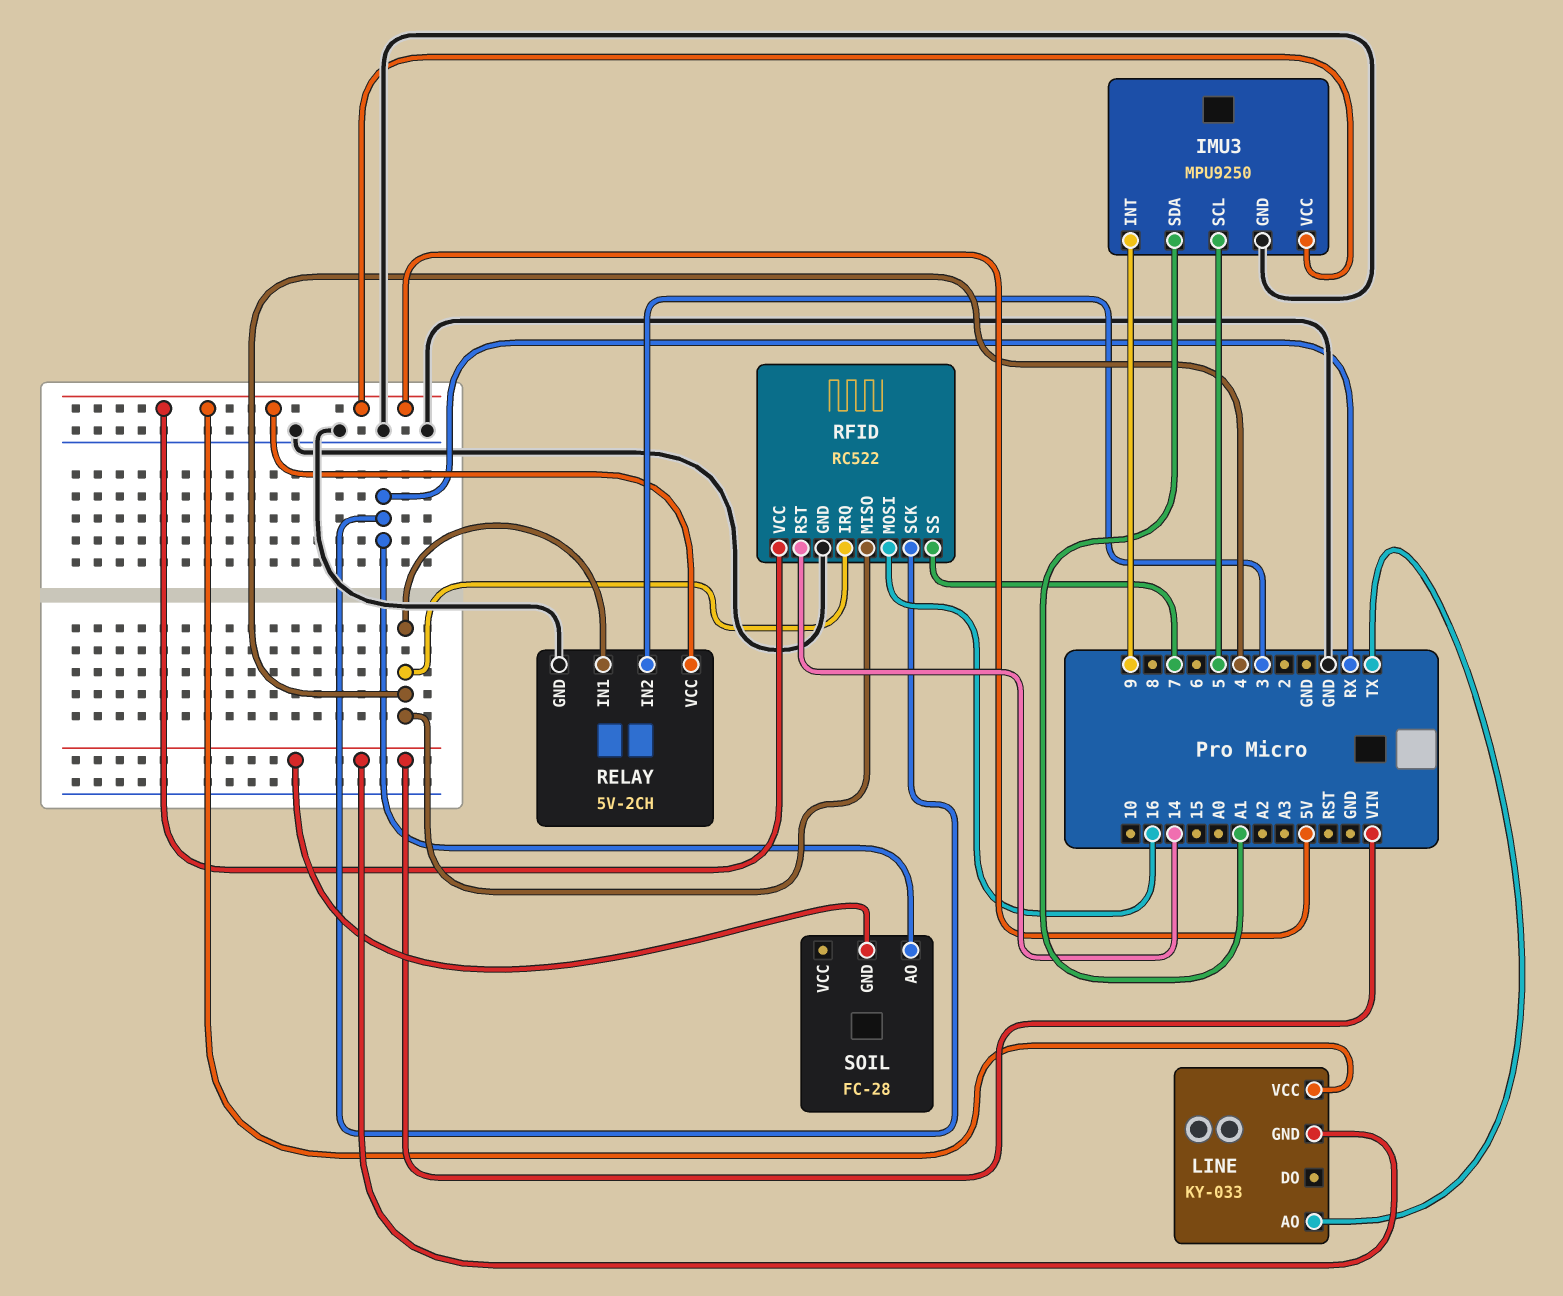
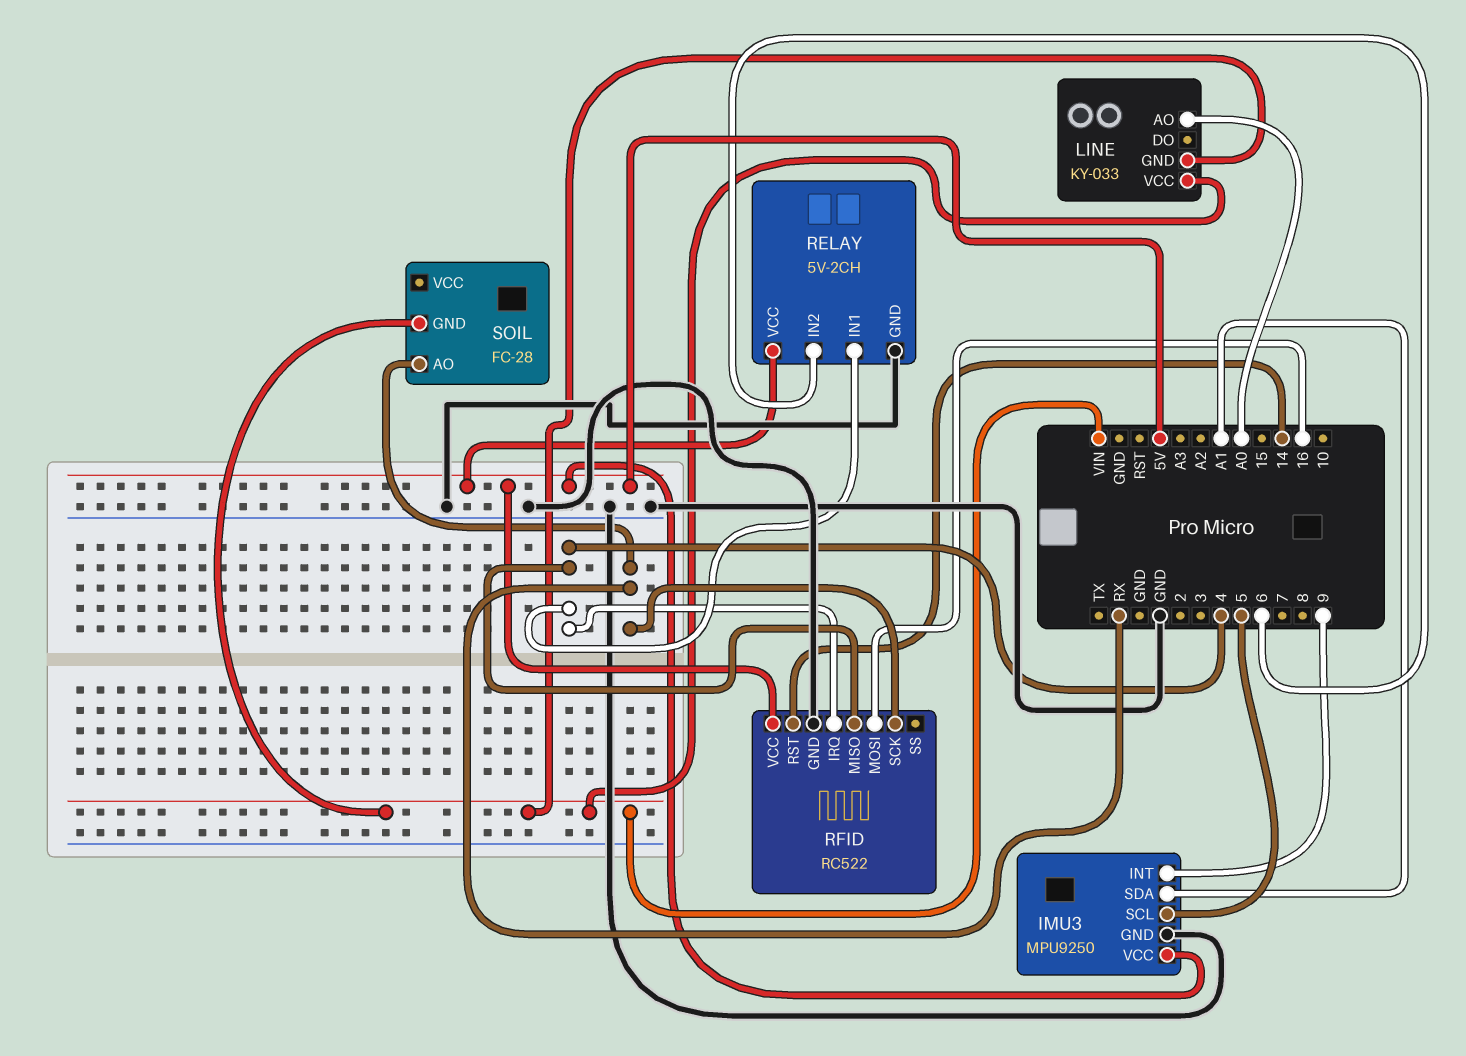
LINE pin AO: TX -> A0
LINE pin VCC: 5V -> VIN
RELAY pin IN2: 3 -> 6
RFID pin SS: 7 -> none

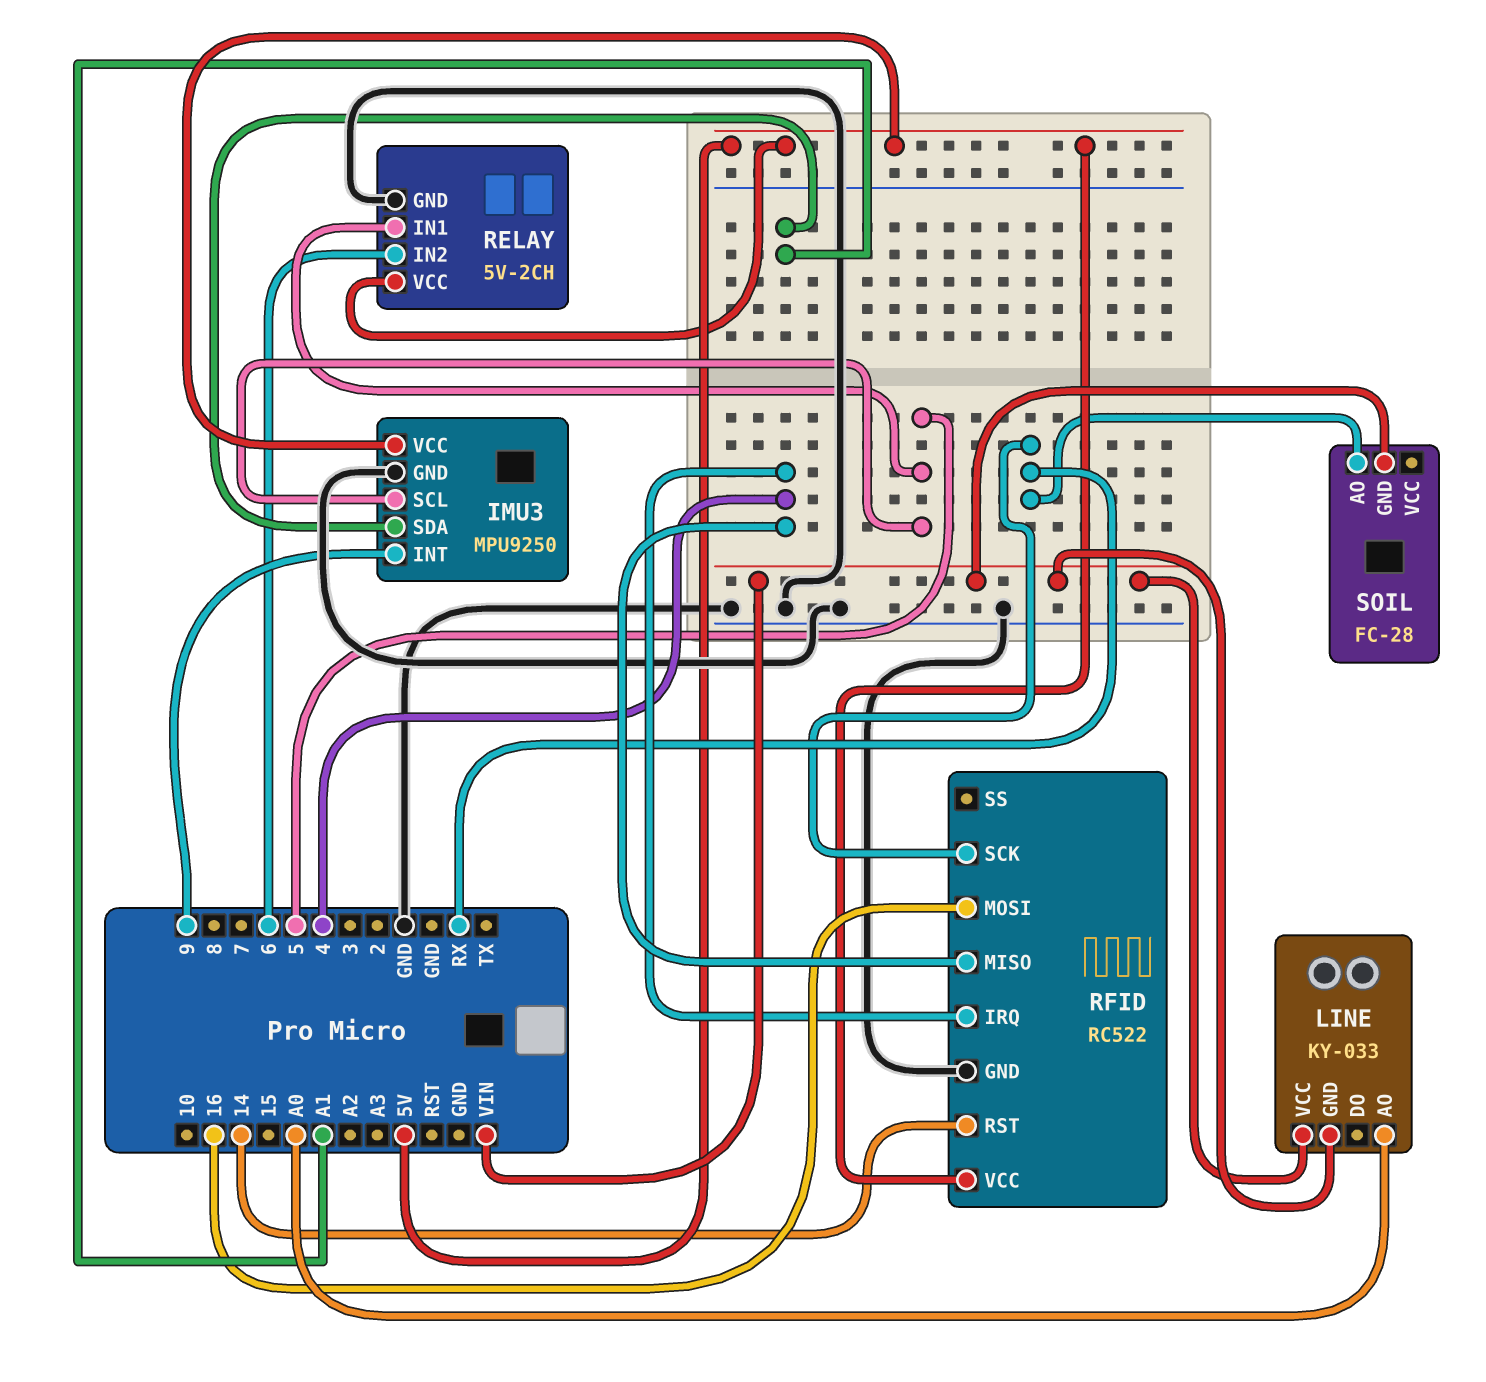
RELAY pin IN1: 4 -> 5

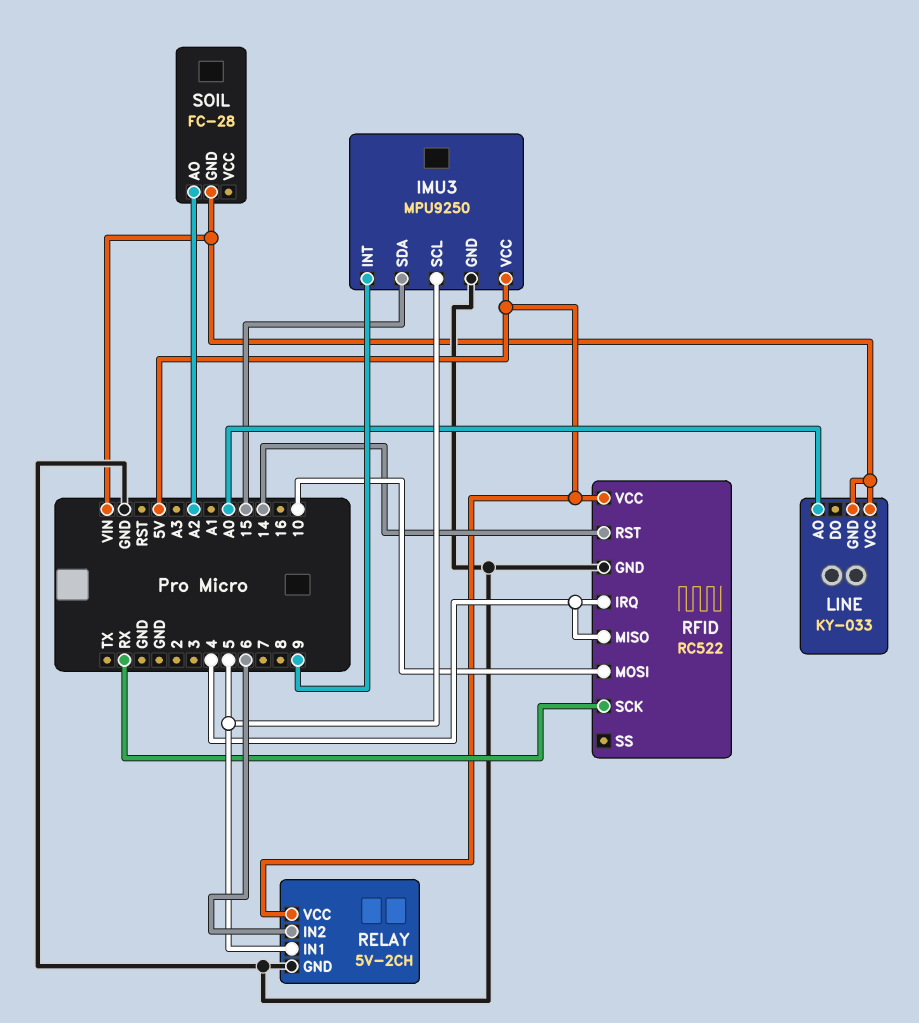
IMU3 pin SDA: A1 -> 15
RFID pin MOSI: 16 -> 10
SOIL pin AO: RX -> A2

